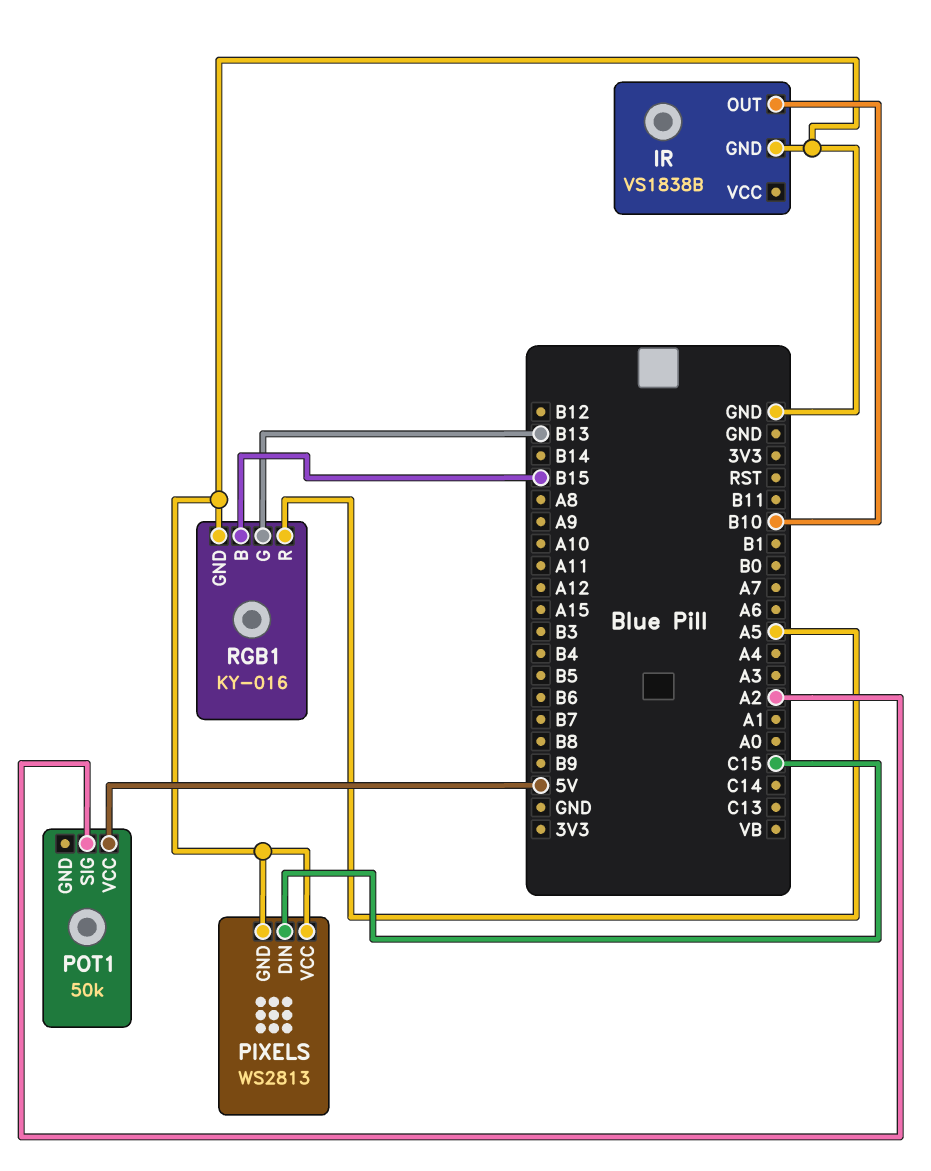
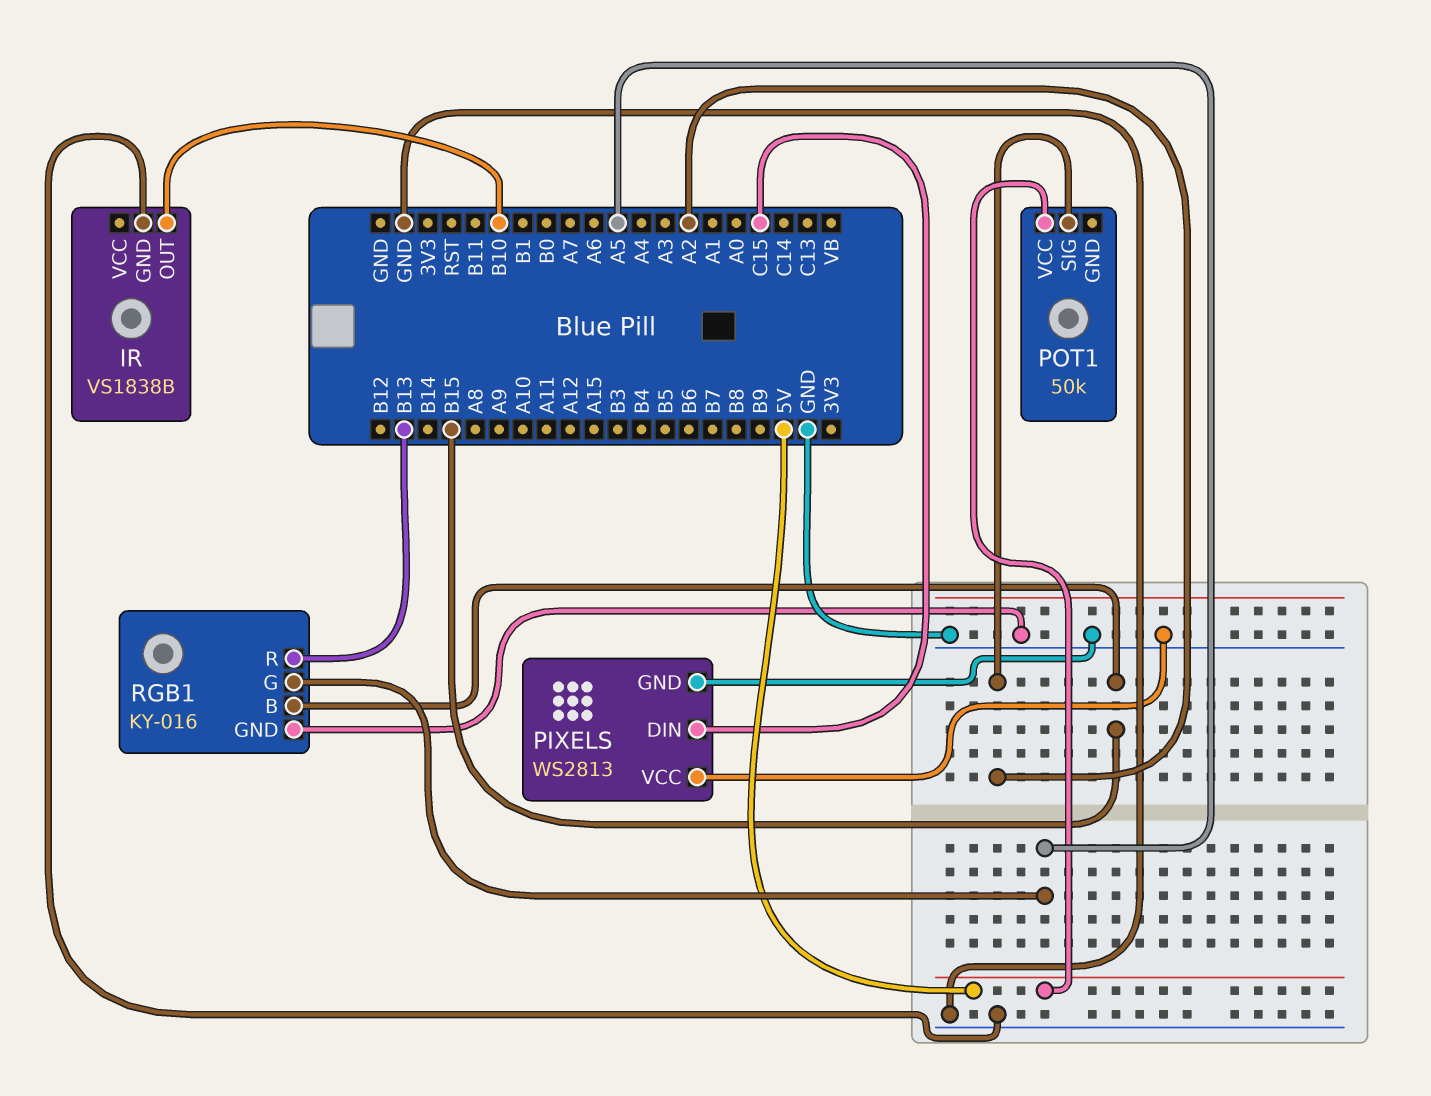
RGB1 pin G: B13 -> A5
RGB1 pin R: A5 -> B13

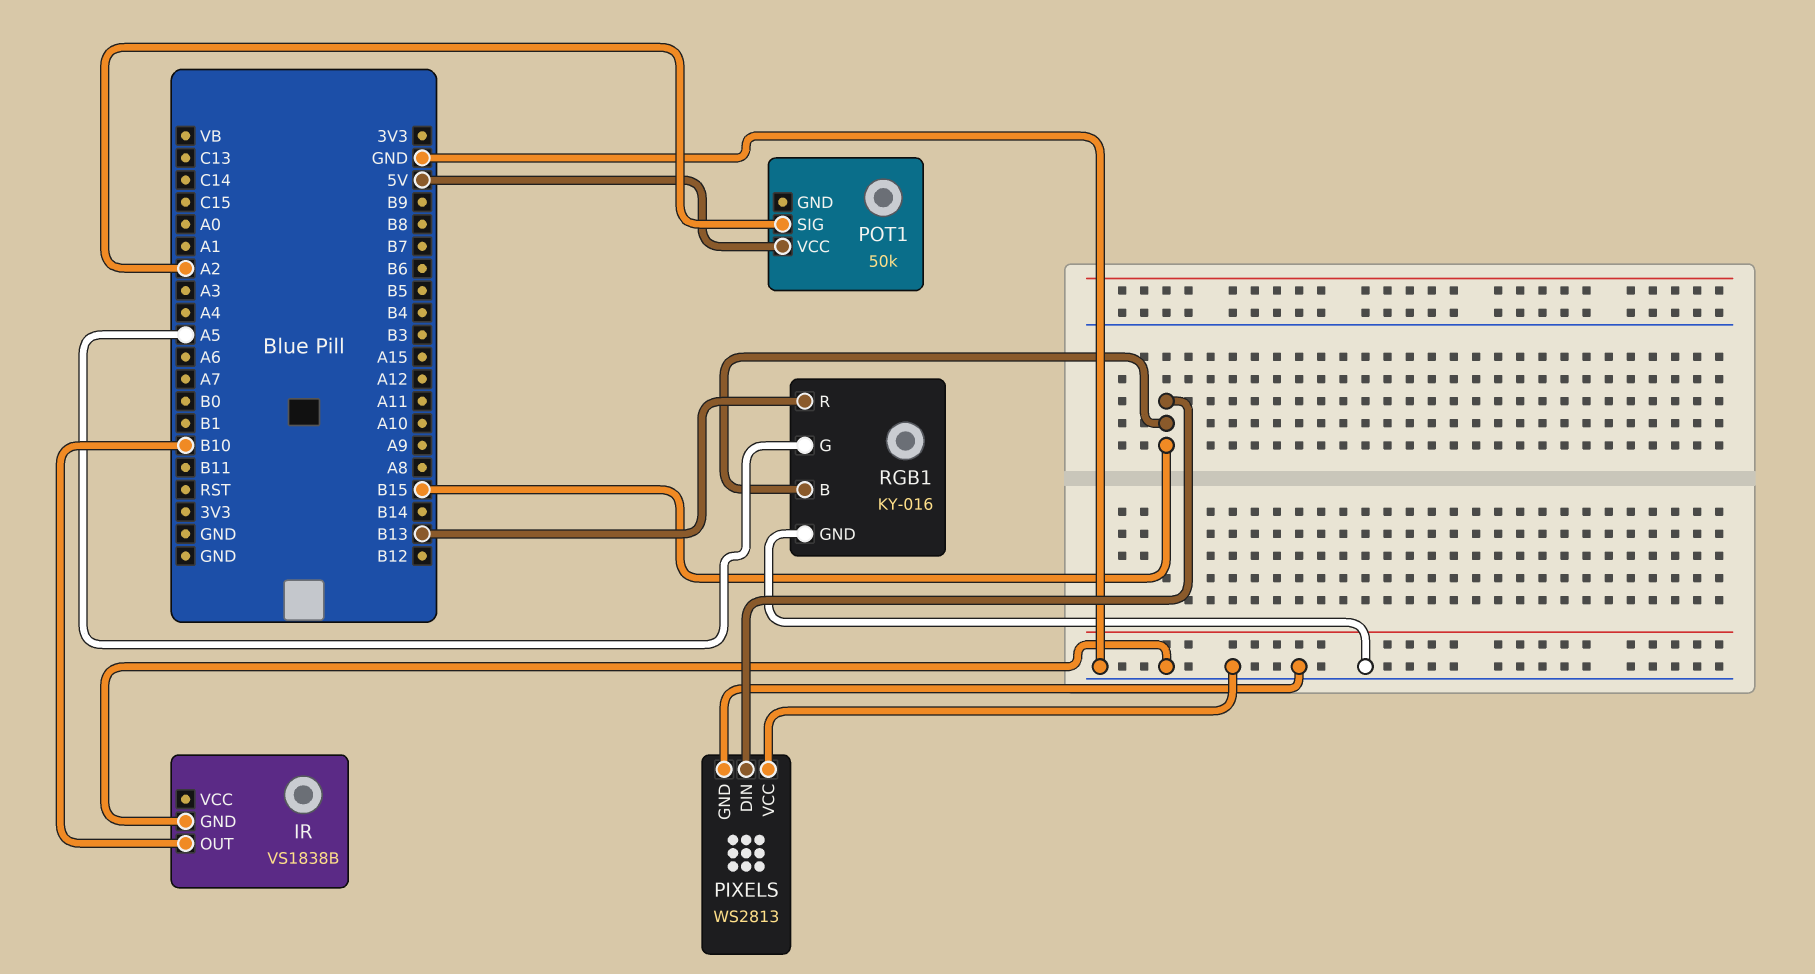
PIXELS pin DIN: C15 -> B15

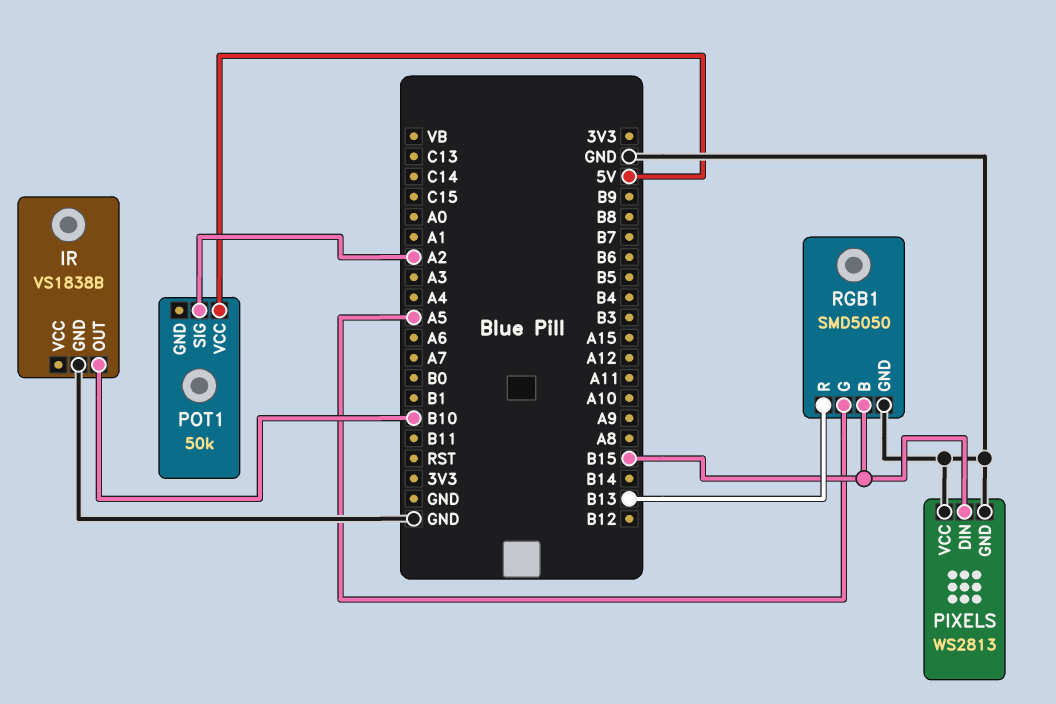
RGB1: KY-016 -> SMD5050

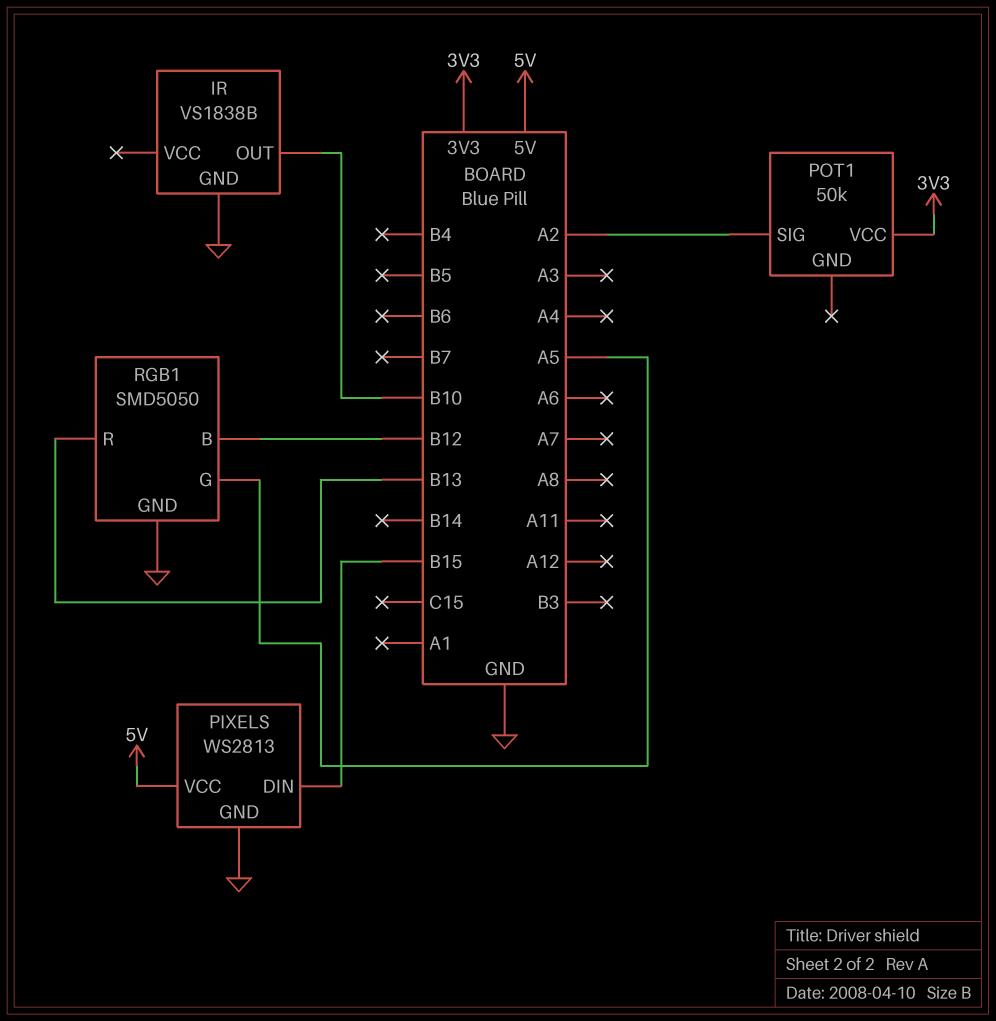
PIXELS pin VCC: GND -> 5V
POT1 pin VCC: 5V -> 3V3
RGB1 pin B: B15 -> B12

